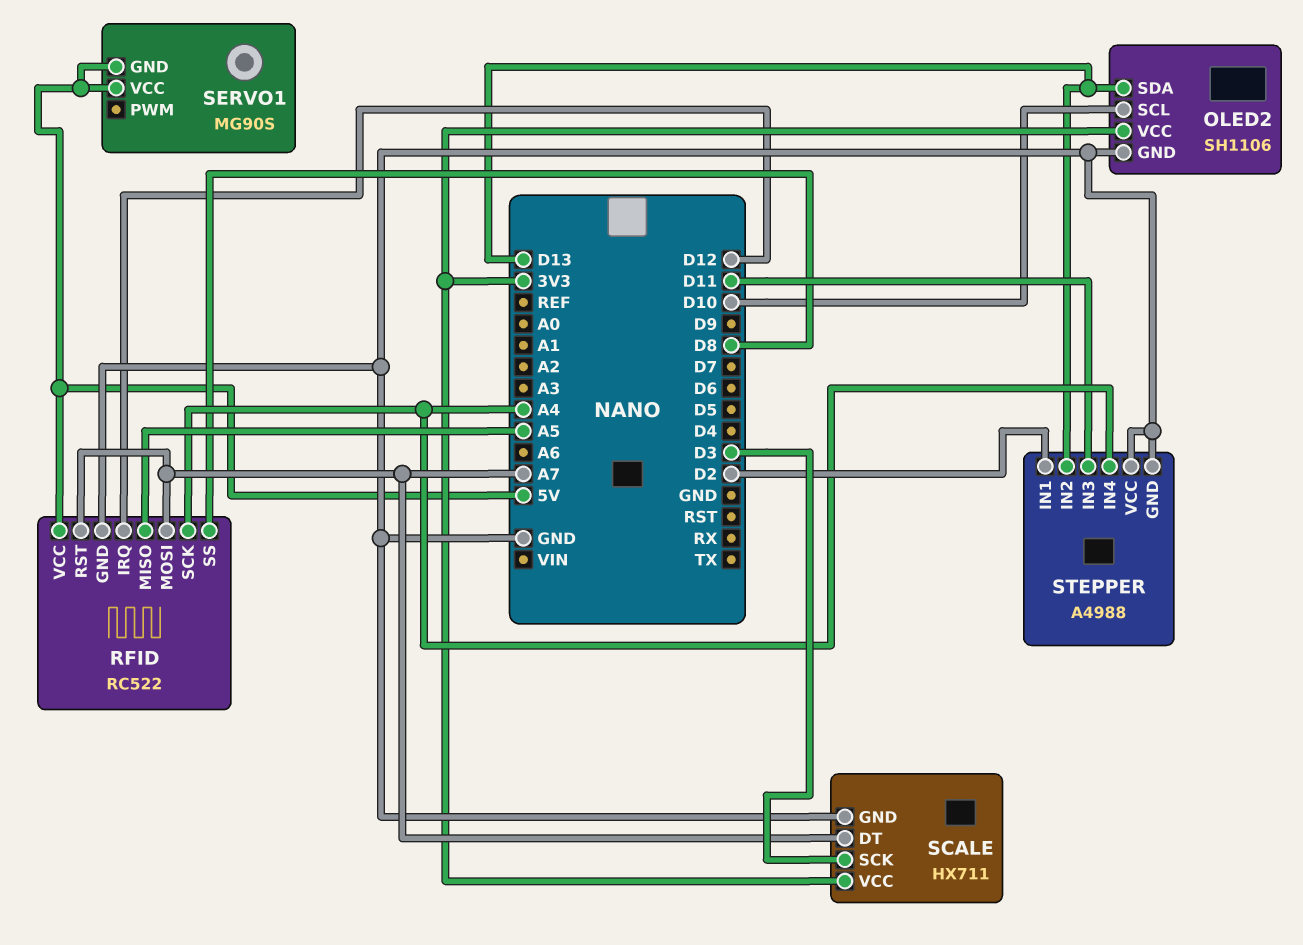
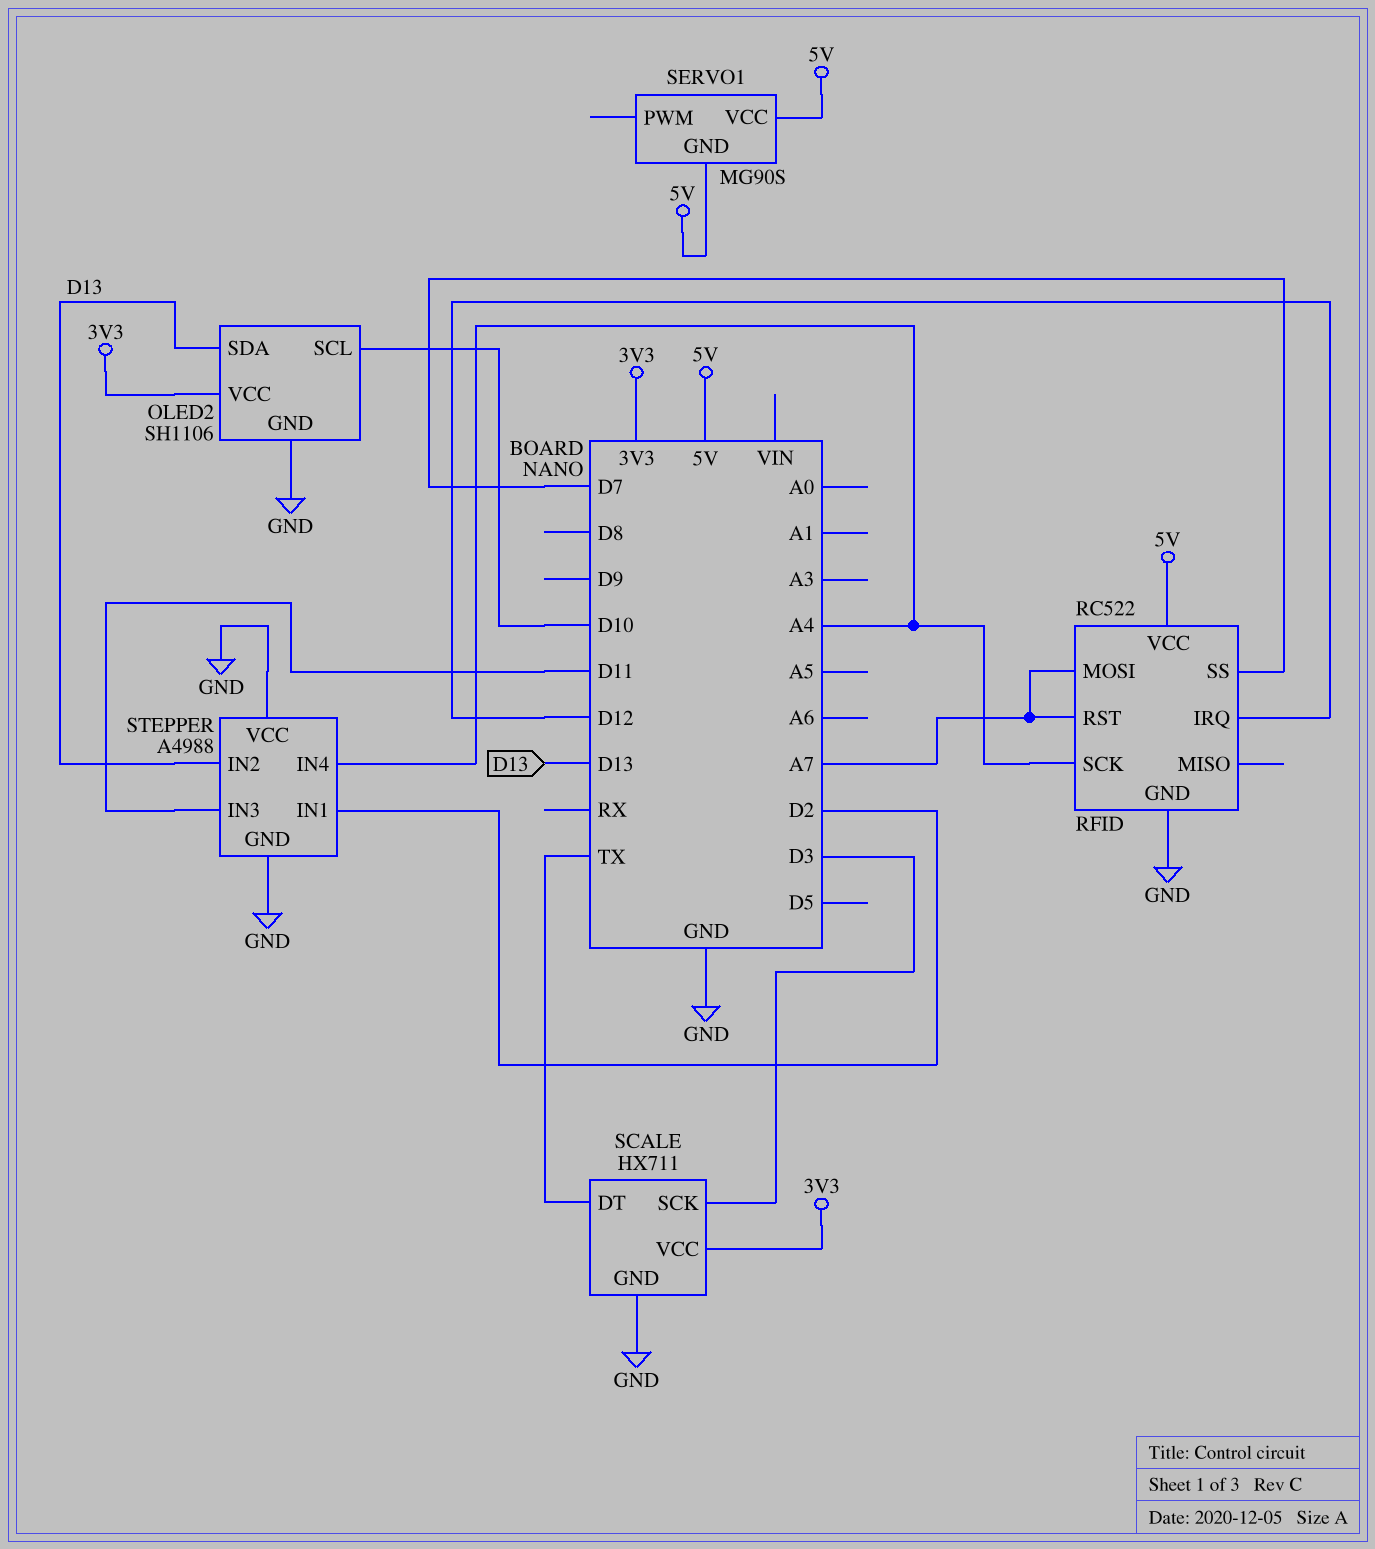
RFID pin MISO: A5 -> none
RFID pin SS: D8 -> D7
SCALE pin DT: A7 -> TX

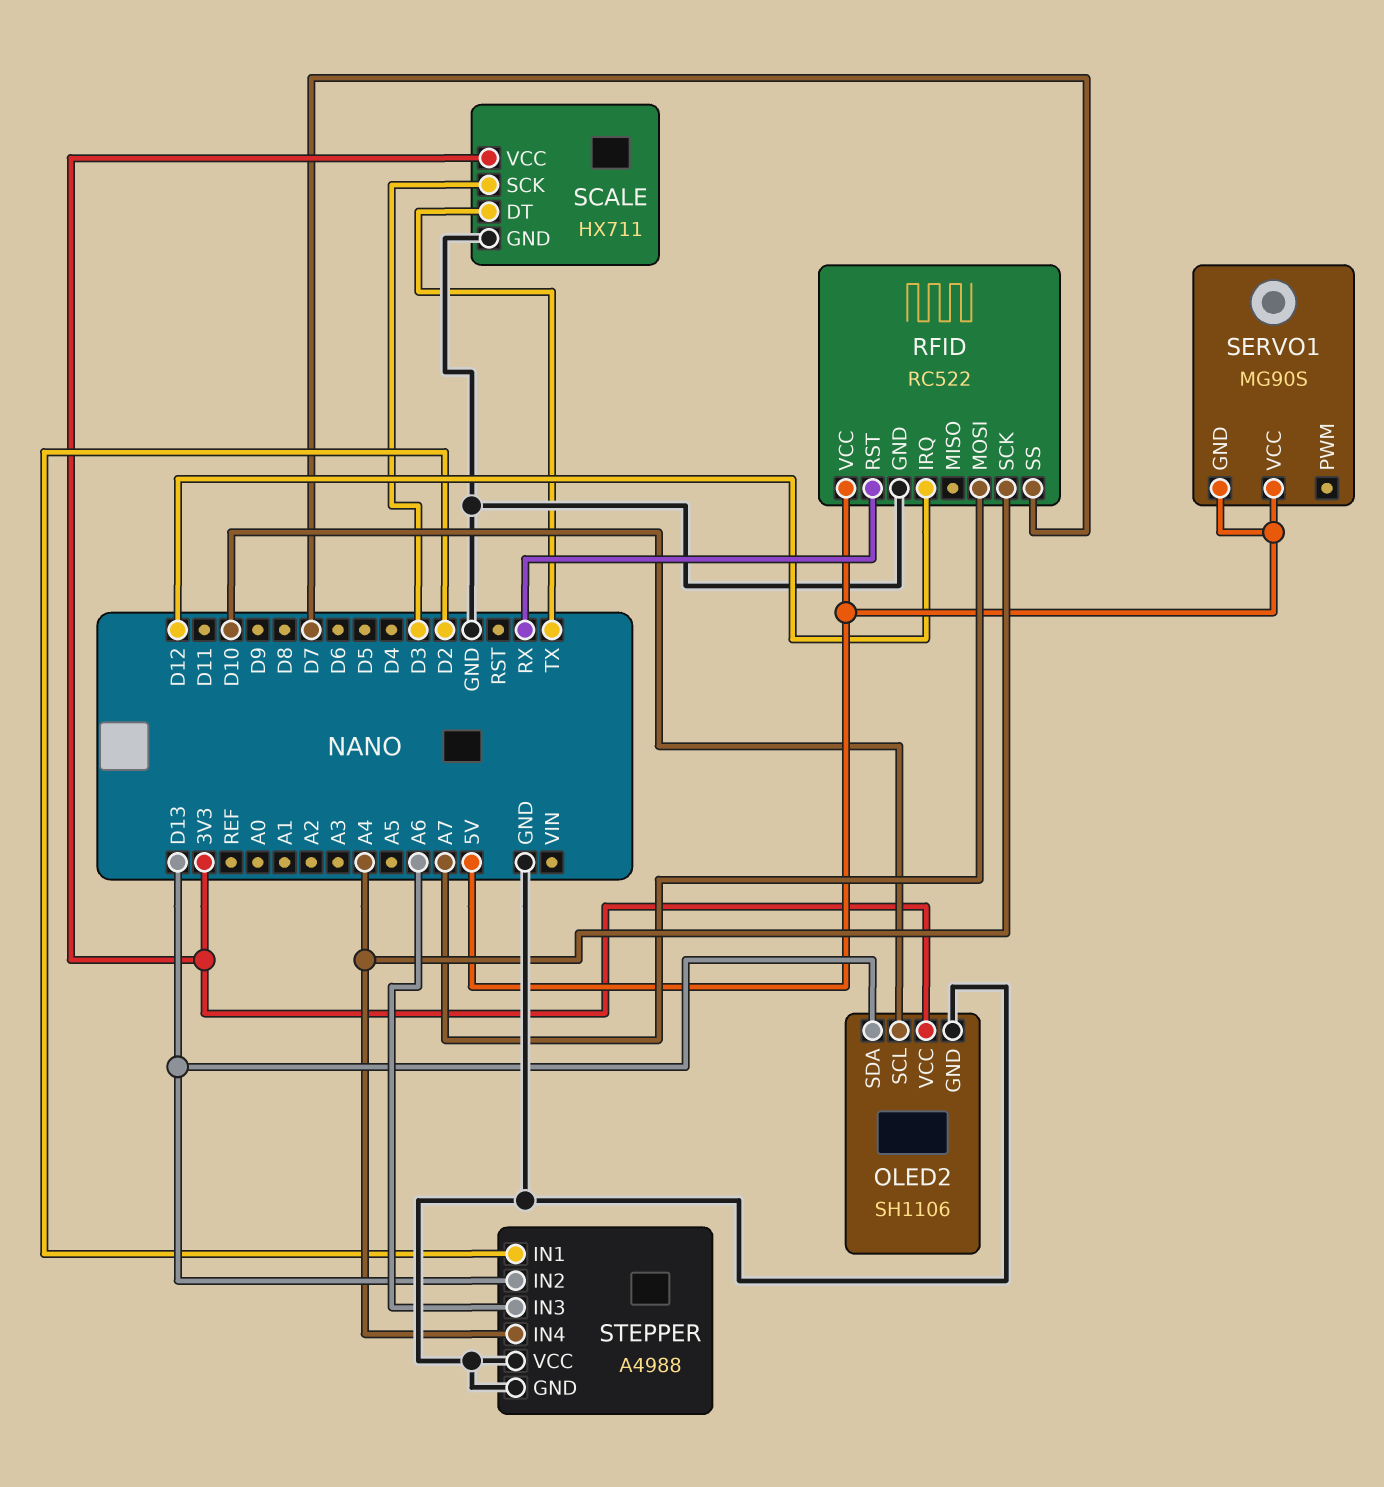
RFID pin RST: A7 -> RX
STEPPER pin IN3: D11 -> A6

